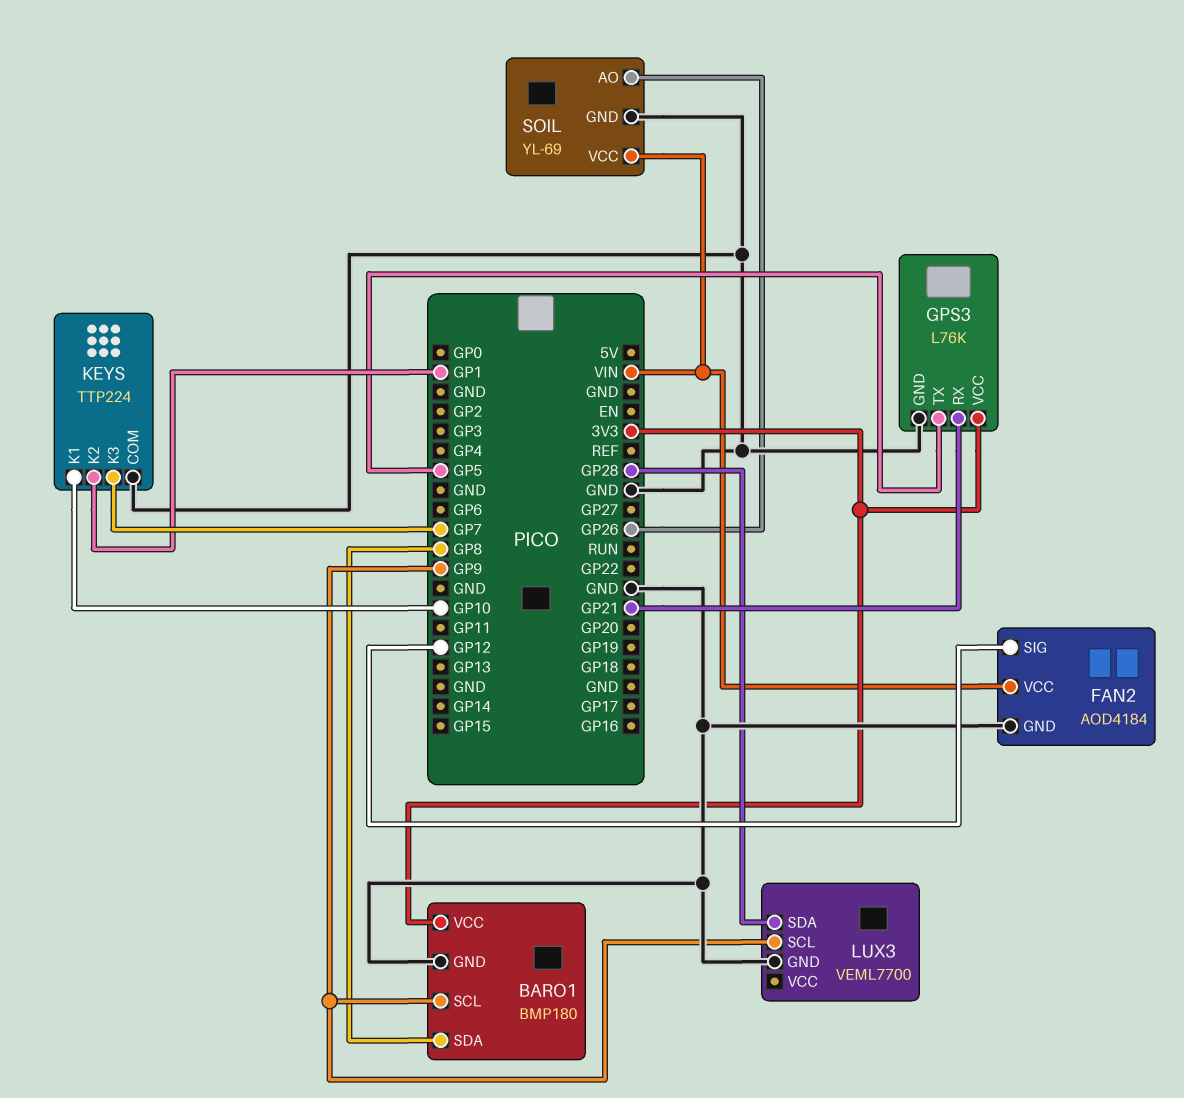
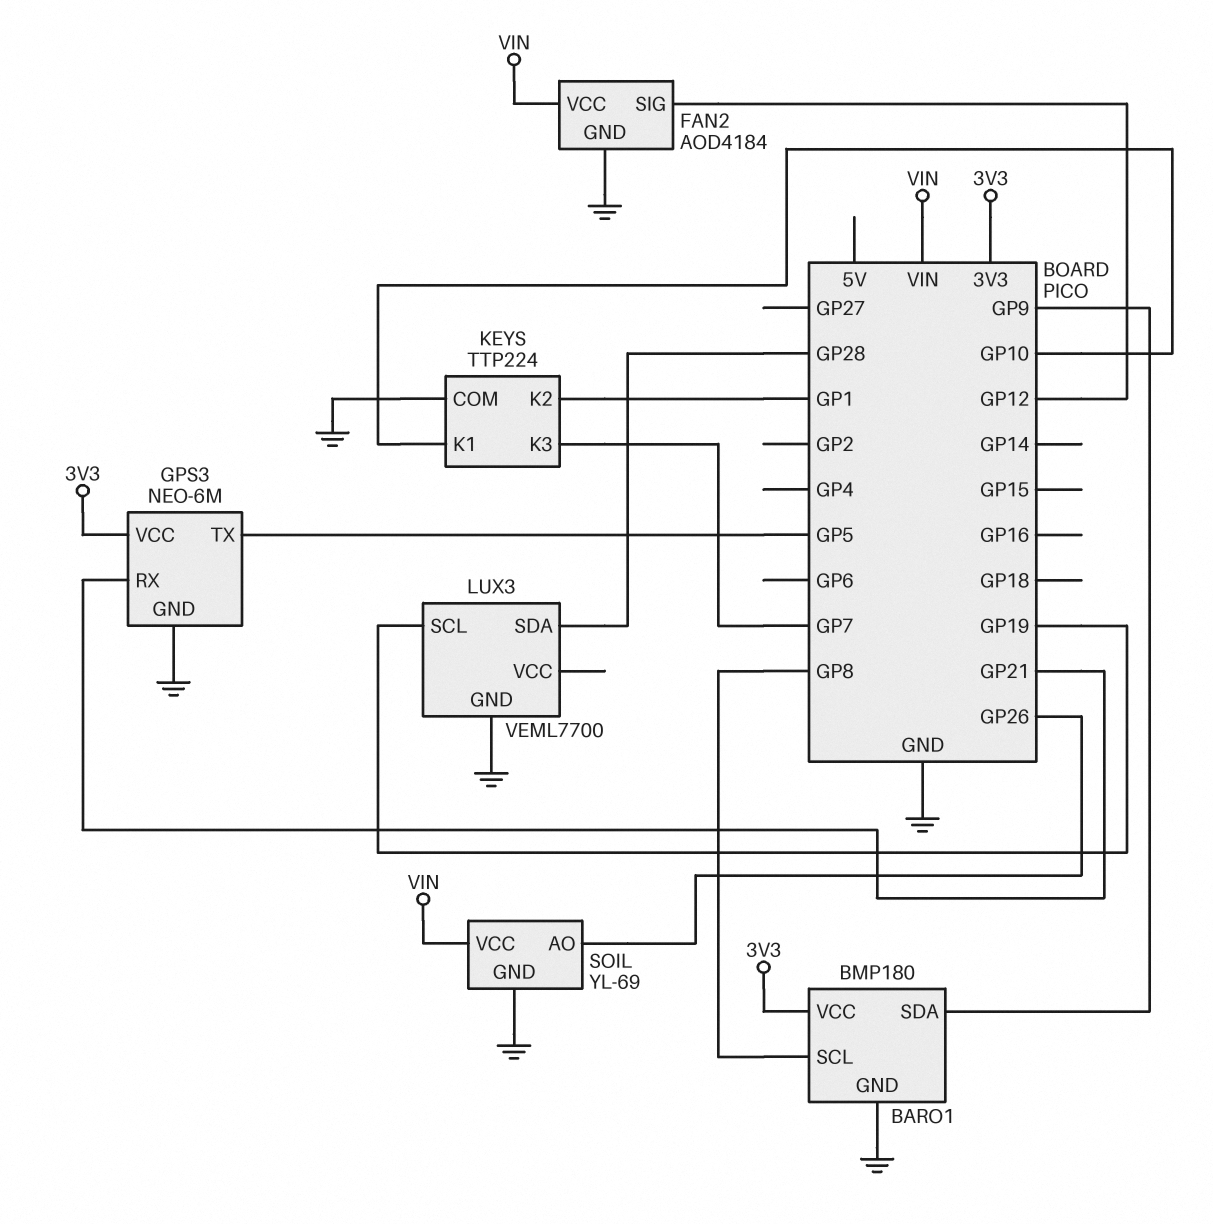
BARO1 pin SCL: GP9 -> GP8
BARO1 pin SDA: GP8 -> GP9
GPS3: L76K -> NEO-6M
LUX3 pin SCL: GP9 -> GP19

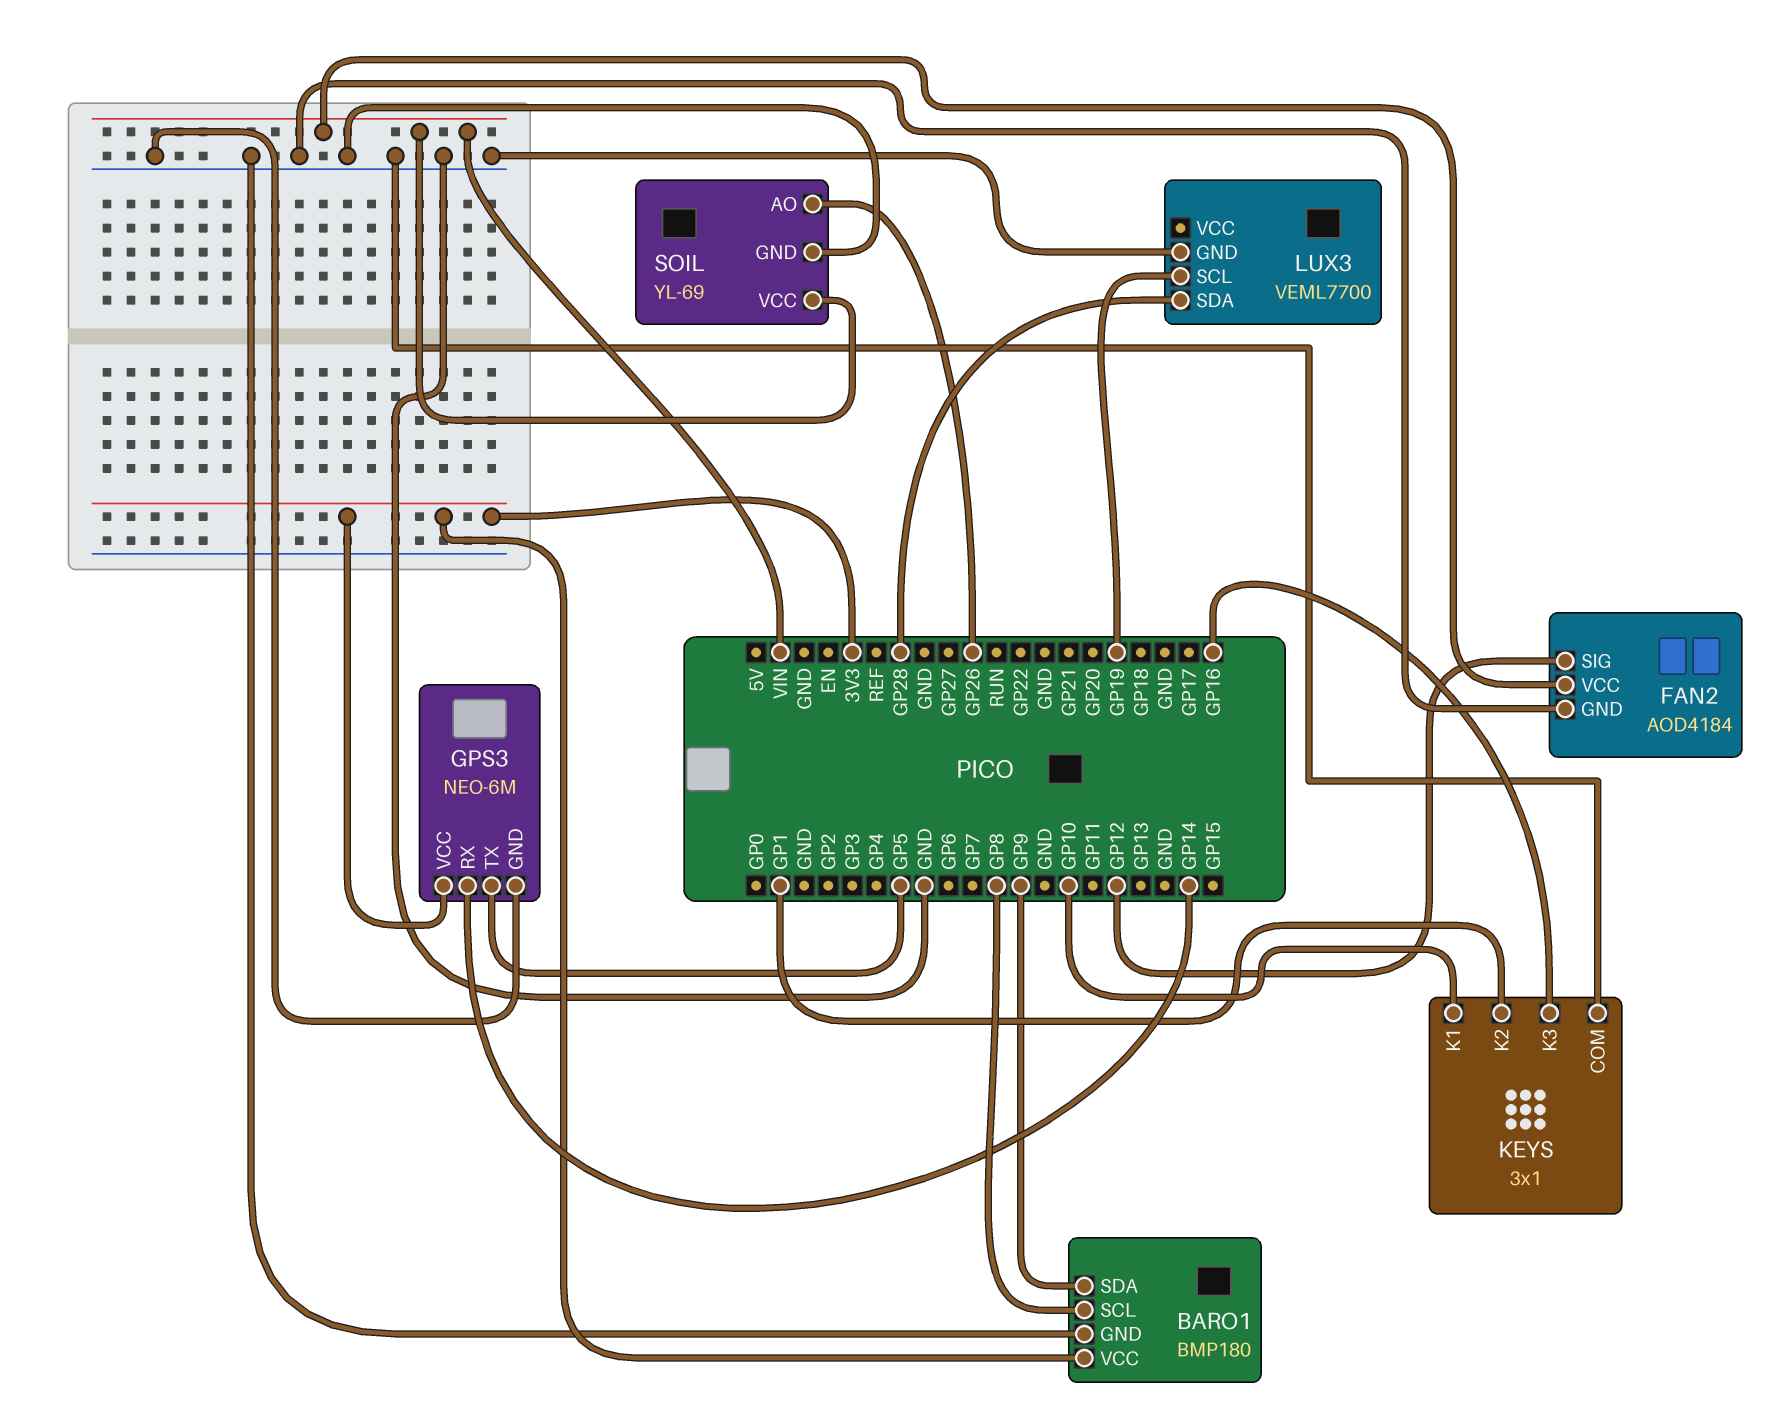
GPS3 pin RX: GP21 -> GP14
KEYS: TTP224 -> 3x1
KEYS pin K3: GP7 -> GP16

